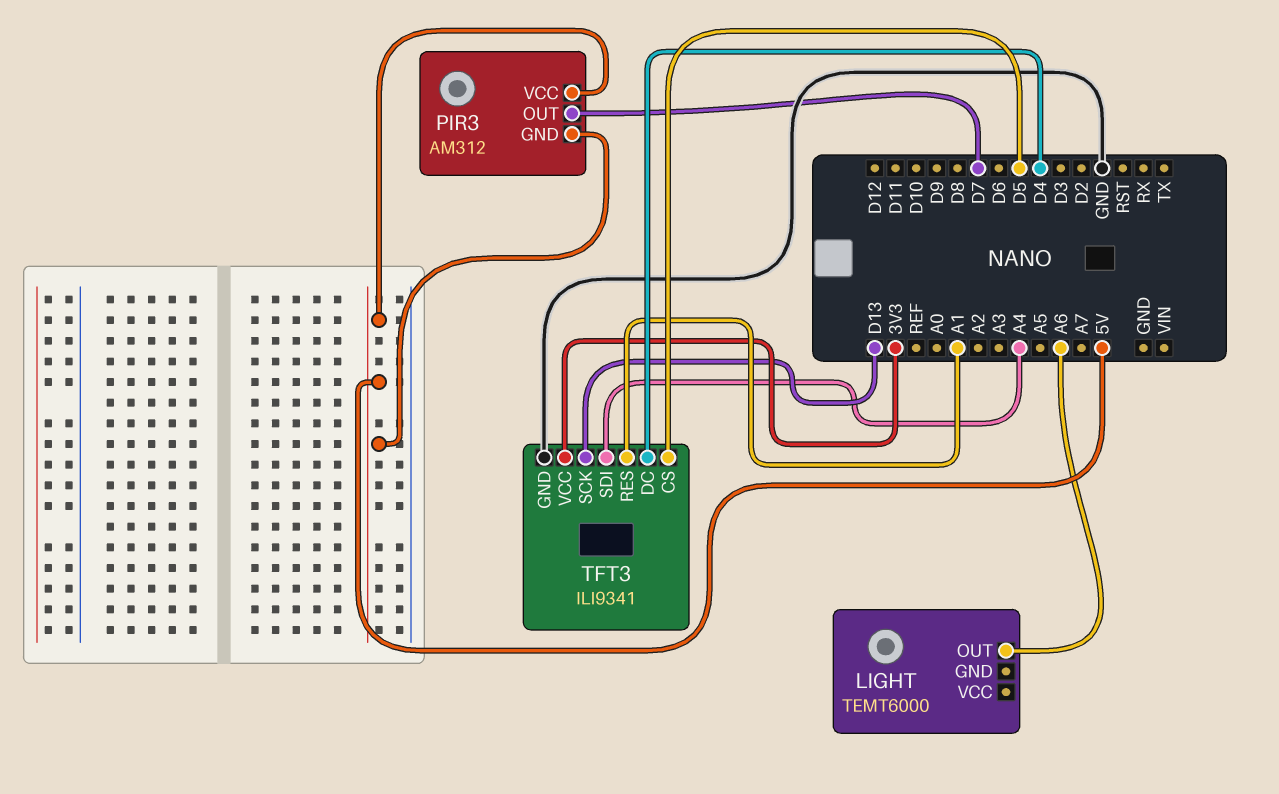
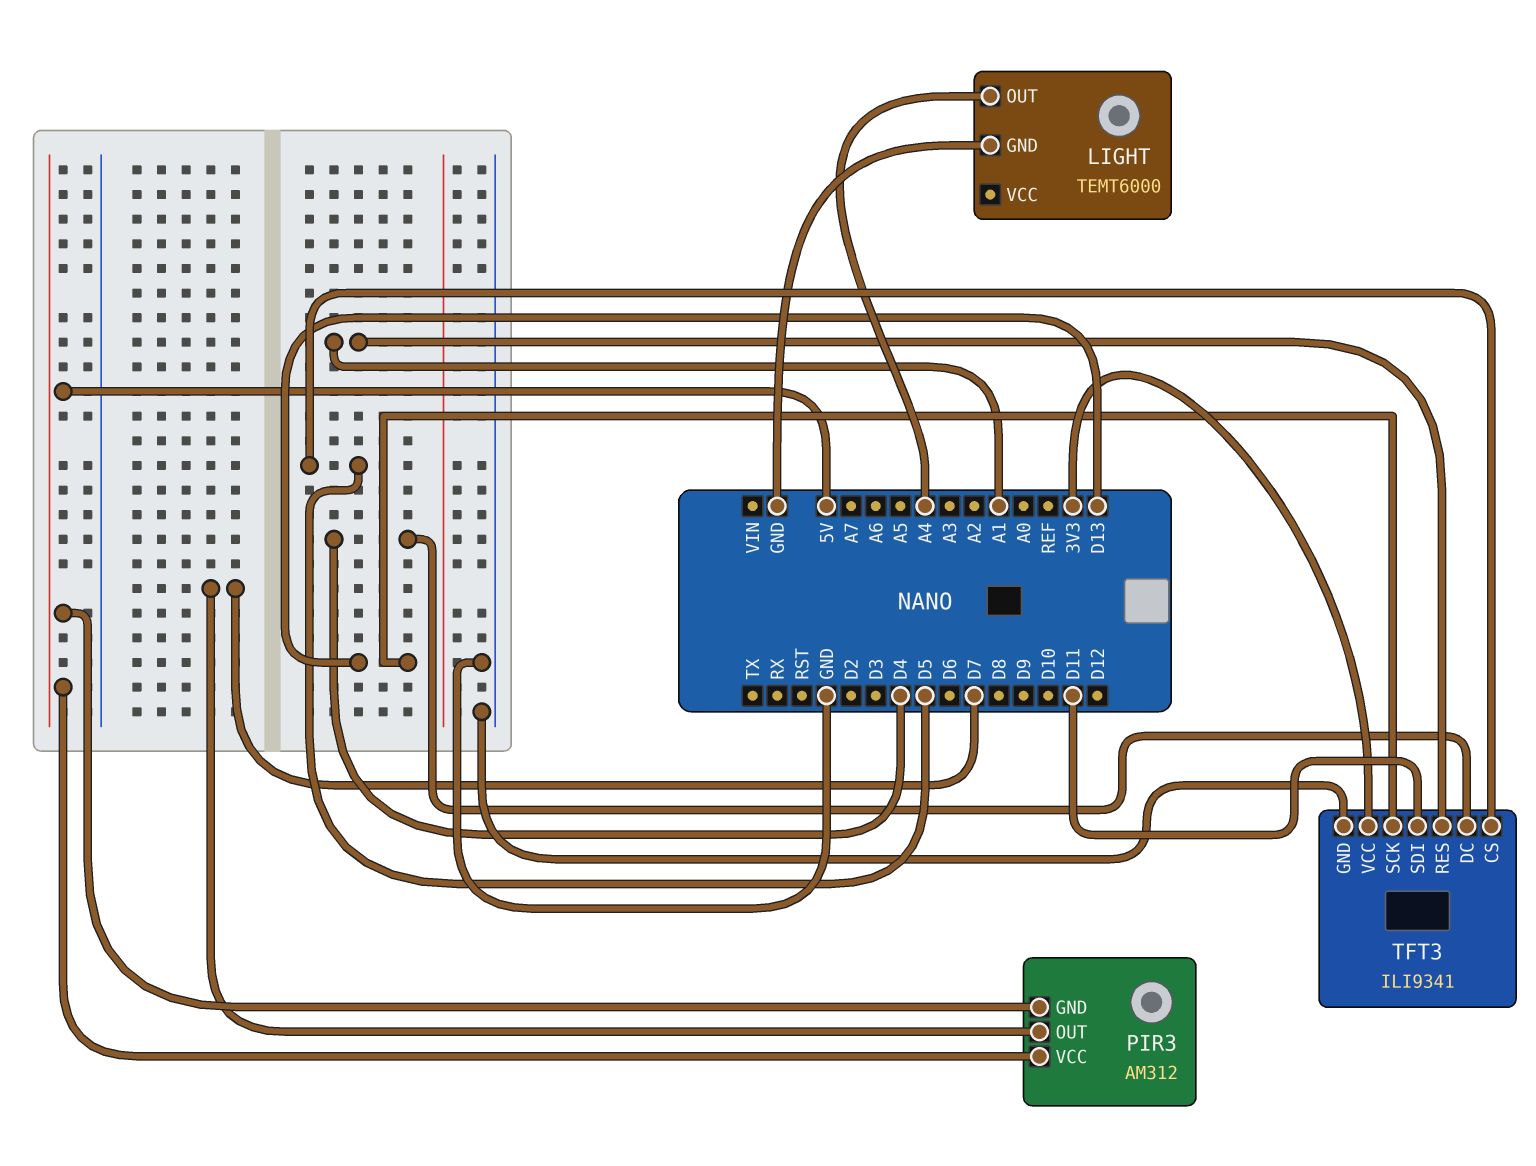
LIGHT pin GND: none -> GND
LIGHT pin OUT: A6 -> A4
TFT3 pin SDI: A4 -> D11

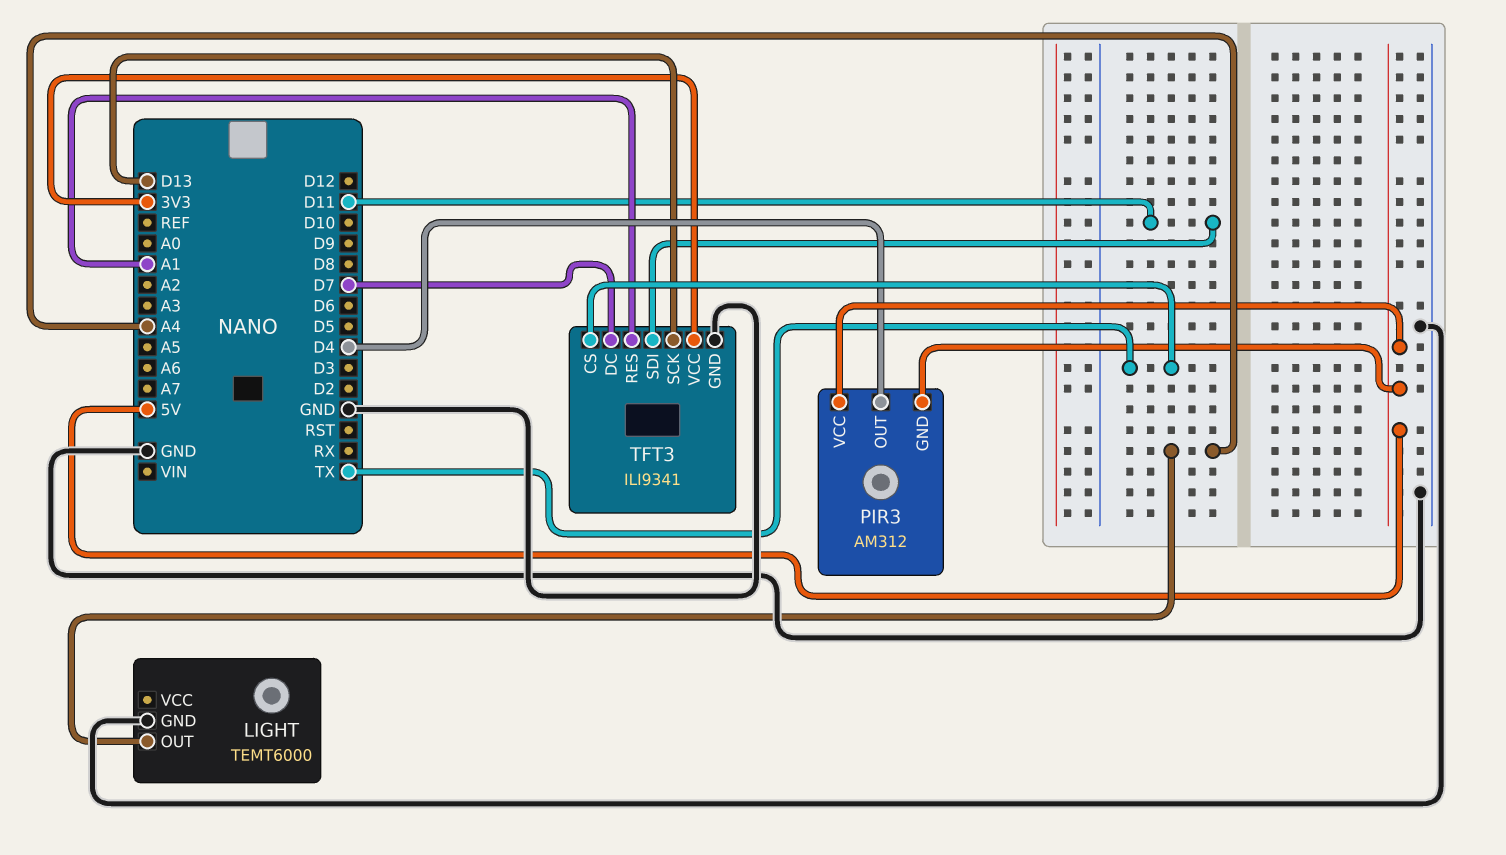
PIR3 pin OUT: D7 -> D4
TFT3 pin CS: D5 -> TX
TFT3 pin DC: D4 -> D7

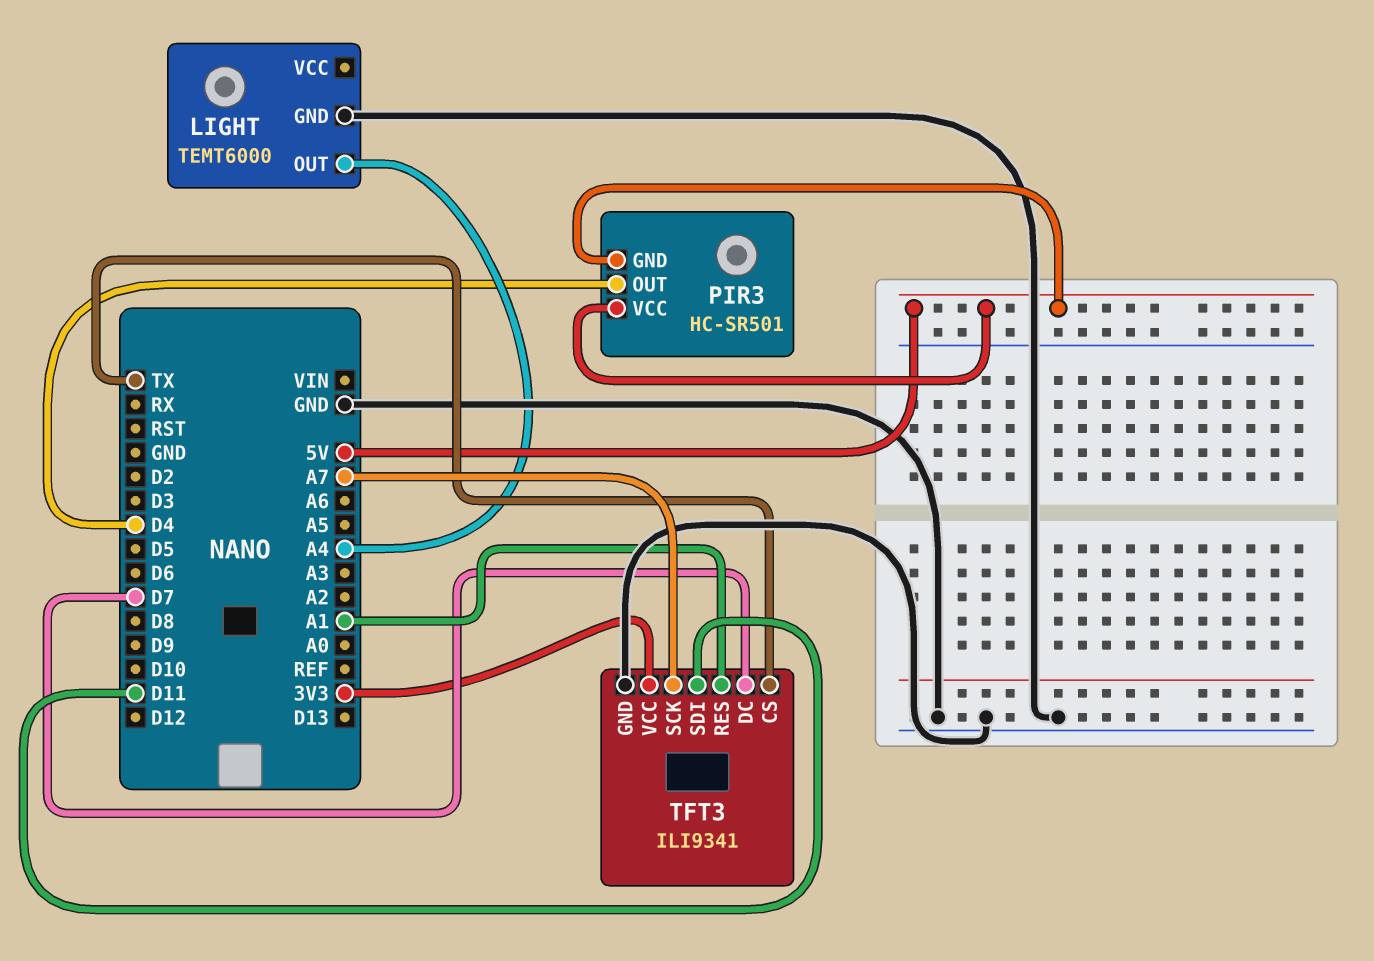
PIR3: AM312 -> HC-SR501
TFT3 pin SCK: D13 -> A7

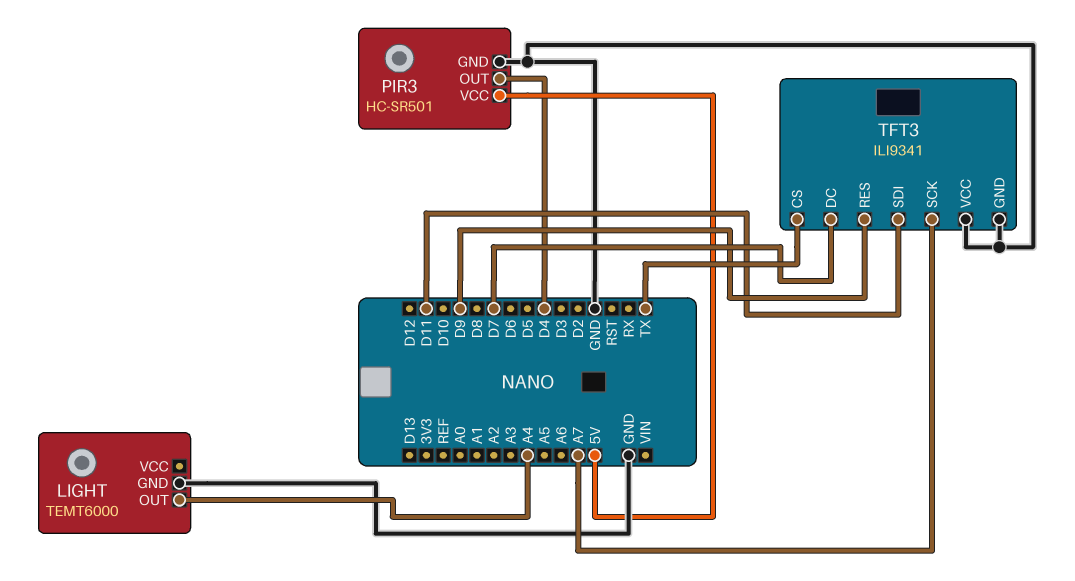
PIR3 pin GND: 5V -> GND
TFT3 pin RES: A1 -> D9
TFT3 pin VCC: 3V3 -> GND

